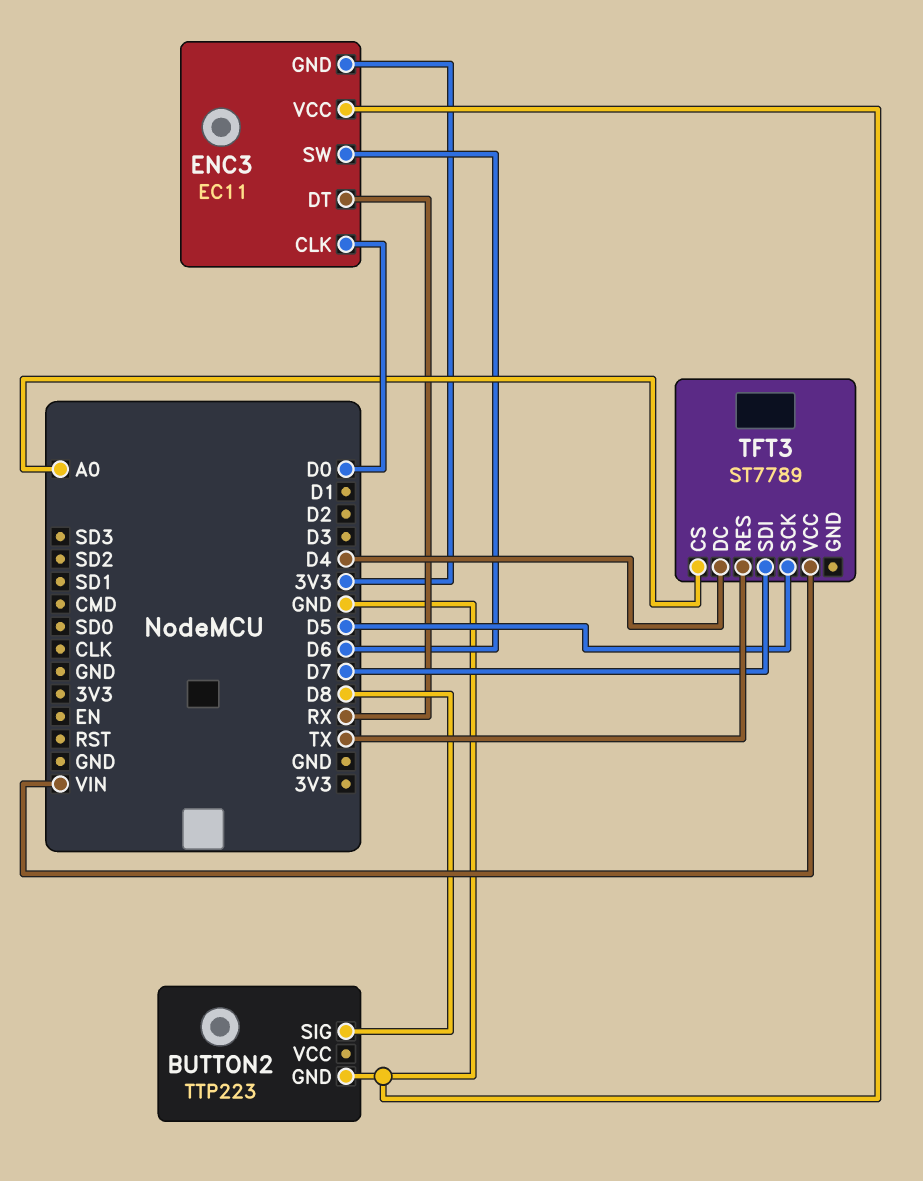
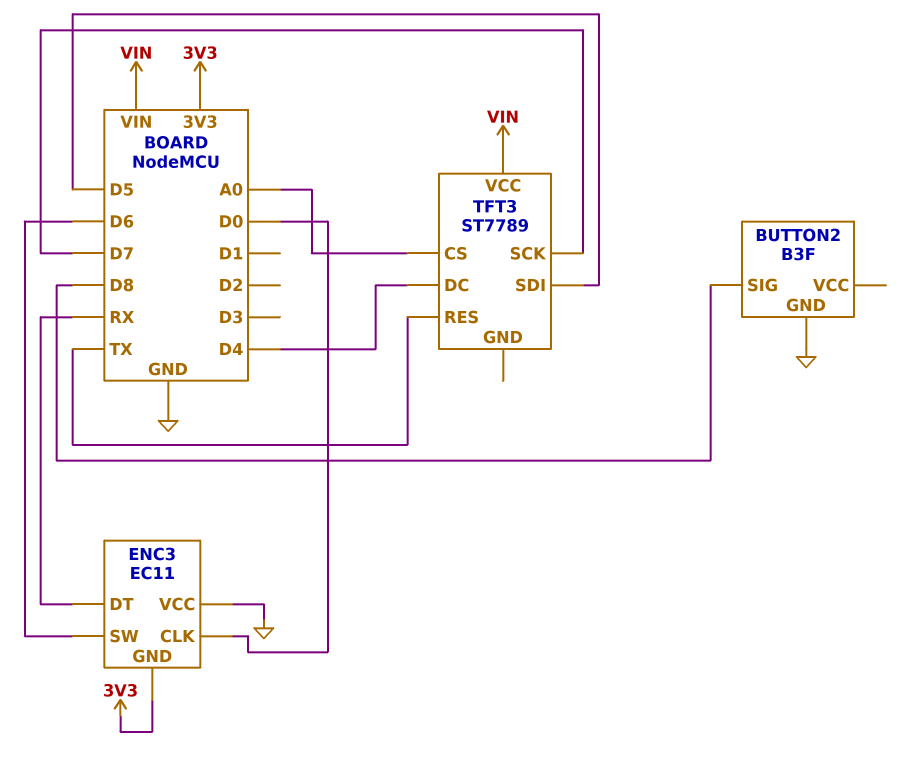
BUTTON2: TTP223 -> B3F
TFT3 pin SCK: D5 -> D7
TFT3 pin SDI: D7 -> D5

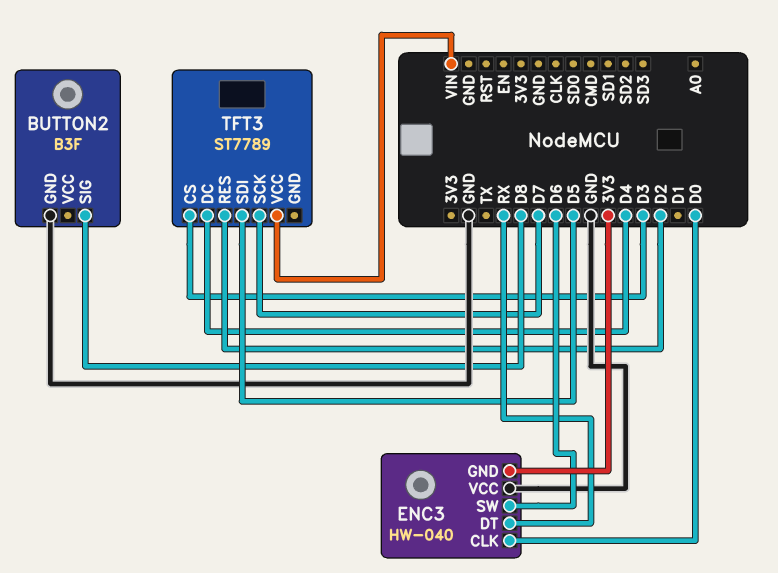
ENC3: EC11 -> HW-040
TFT3 pin CS: A0 -> D3
TFT3 pin RES: TX -> D2

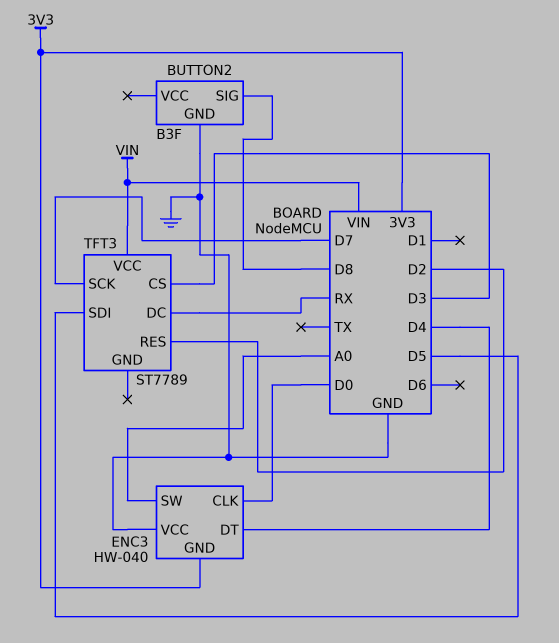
ENC3 pin DT: RX -> D4
ENC3 pin SW: D6 -> A0
TFT3 pin DC: D4 -> RX

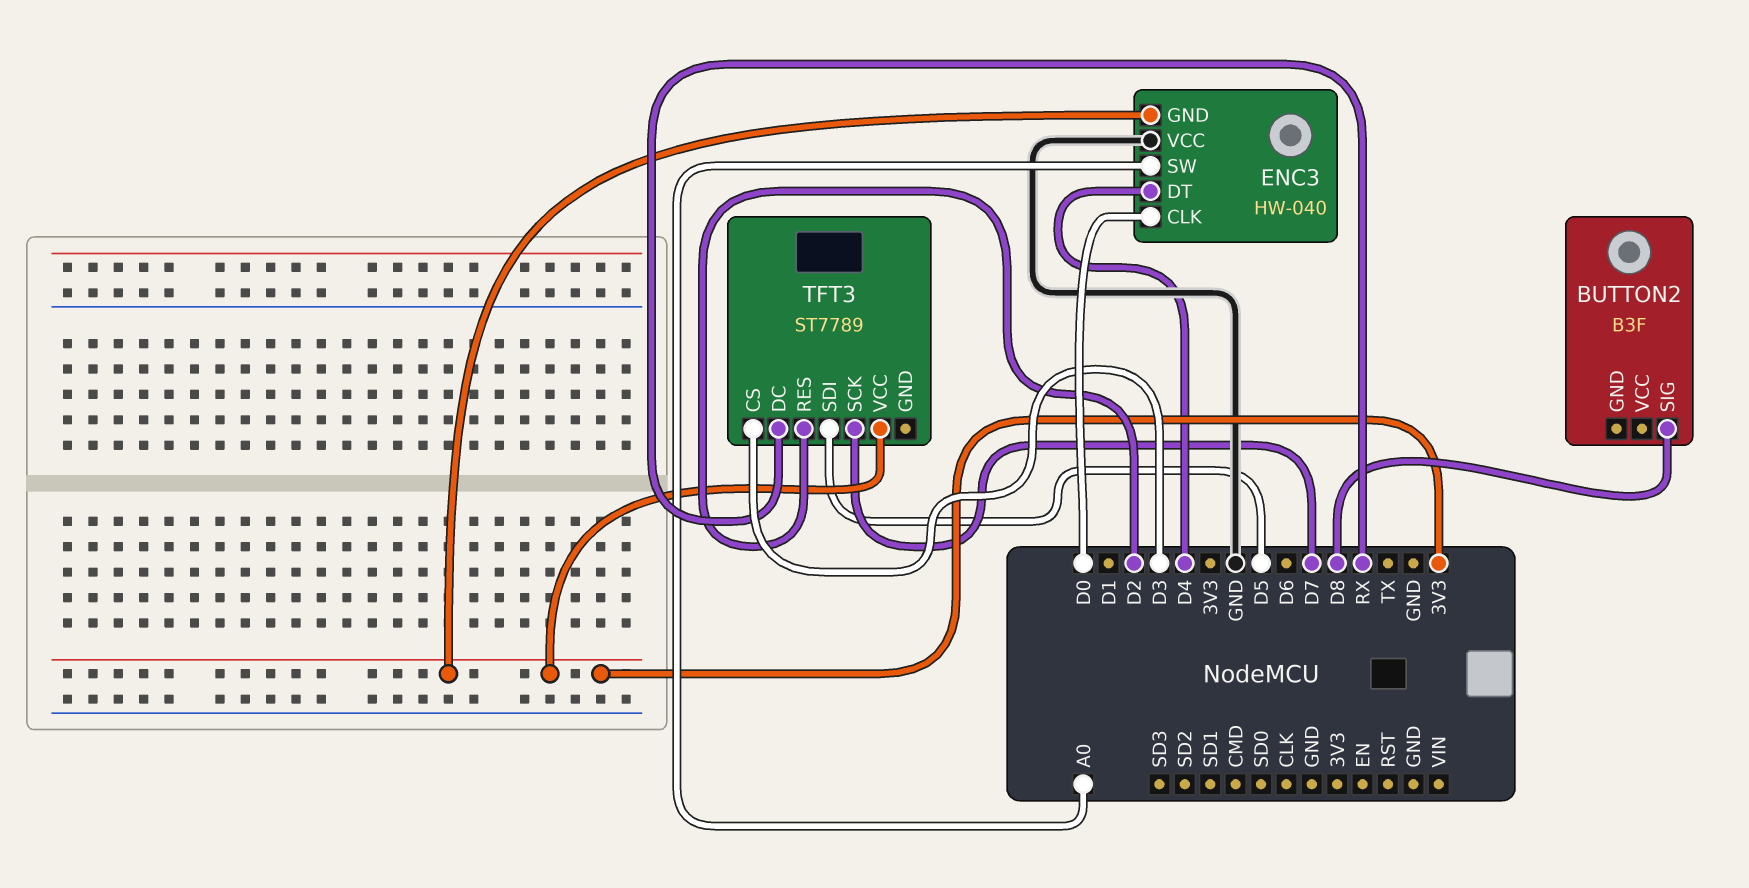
BUTTON2 pin GND: GND -> none
TFT3 pin VCC: VIN -> 3V3

